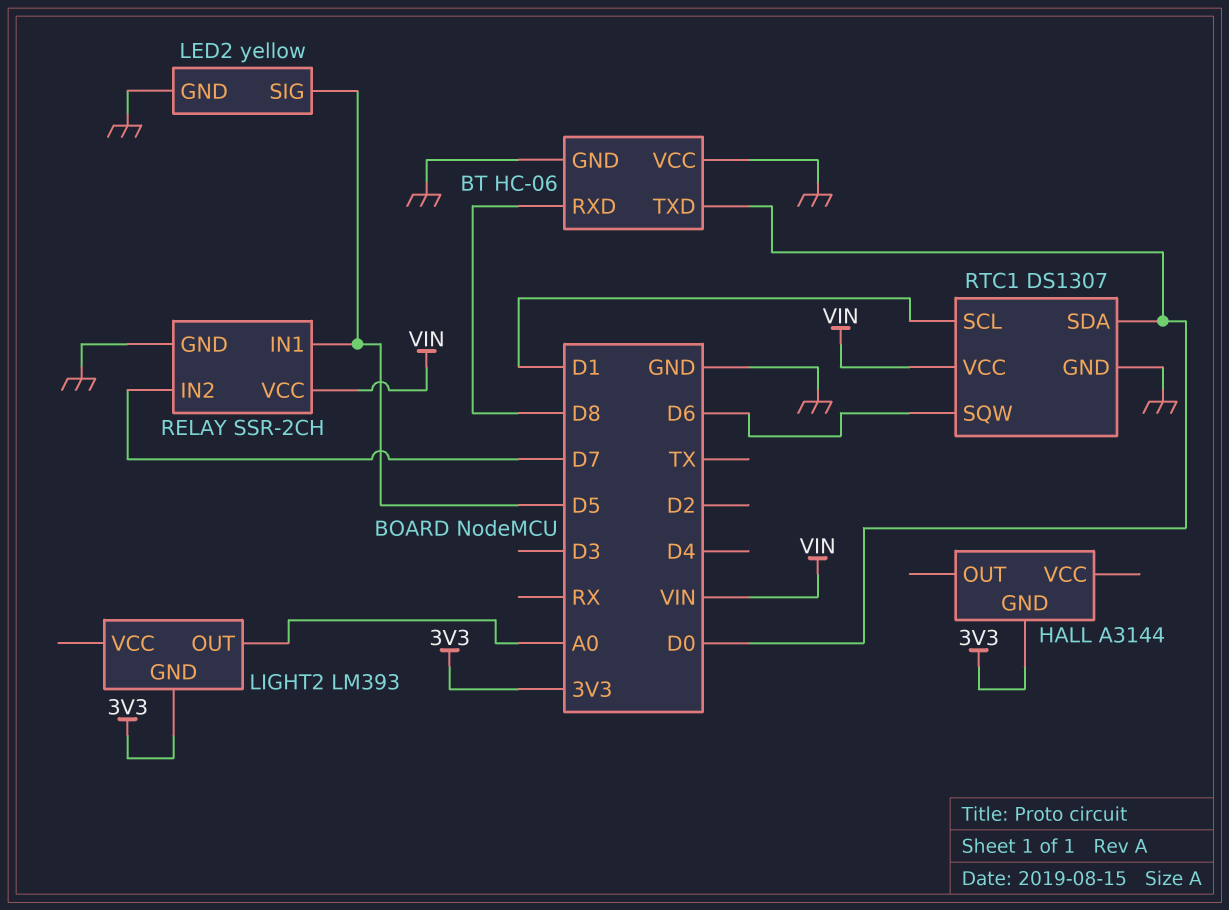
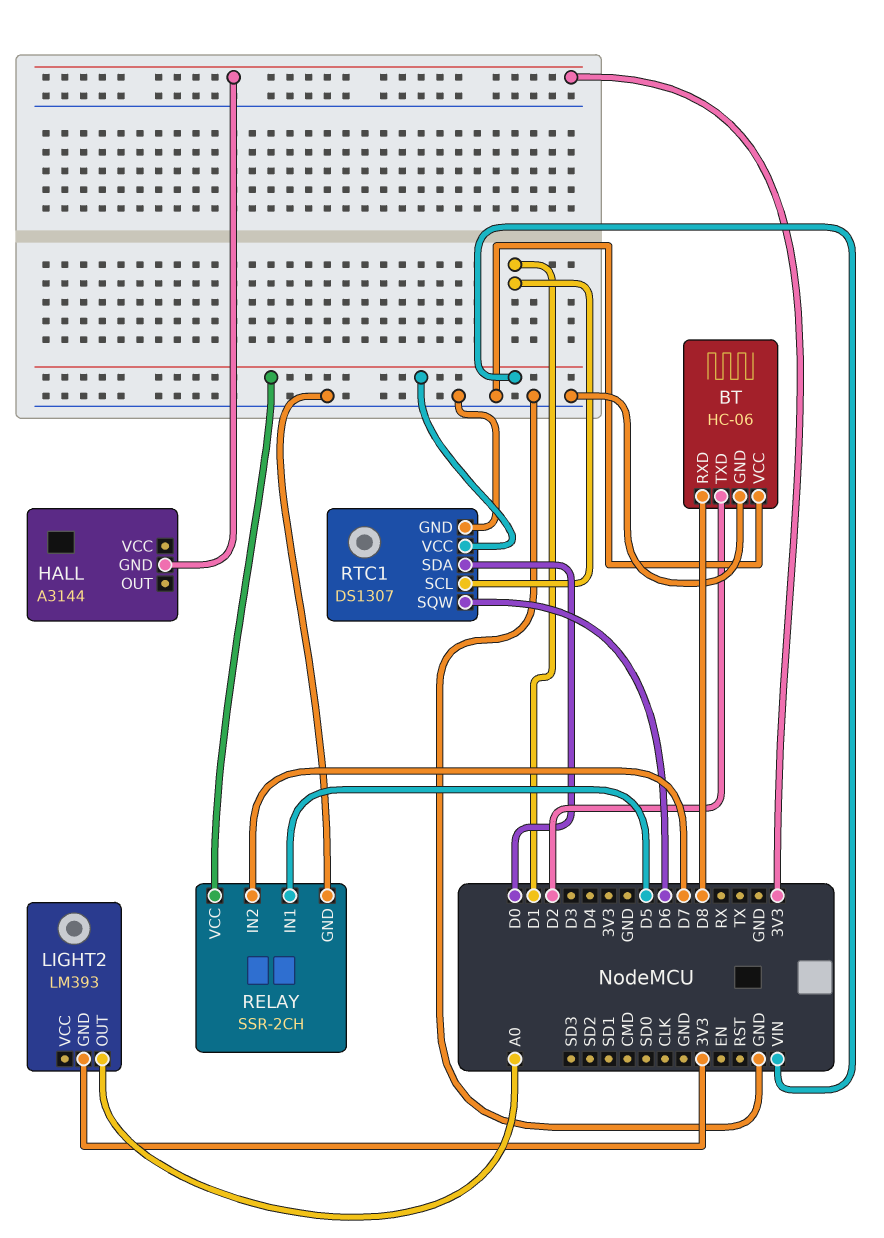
BT pin TXD: D0 -> D2
LED2: yellow -> none
LED2 pin GND: GND -> none
LED2 pin SIG: D5 -> none

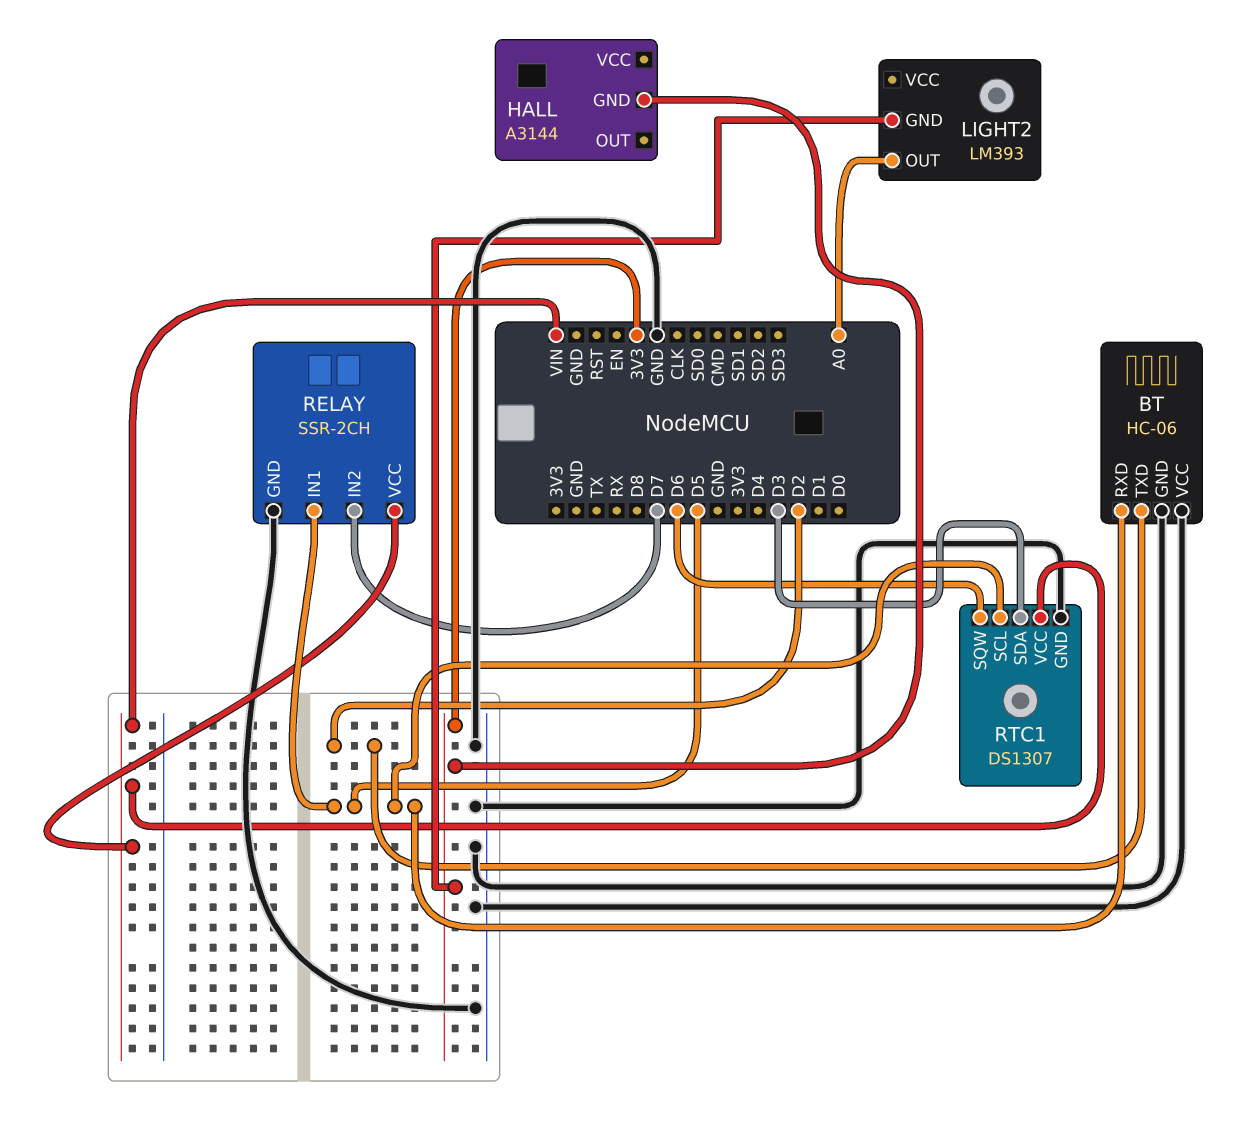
BT pin RXD: D8 -> D5
RTC1 pin SCL: D1 -> D5
RTC1 pin SDA: D0 -> D3

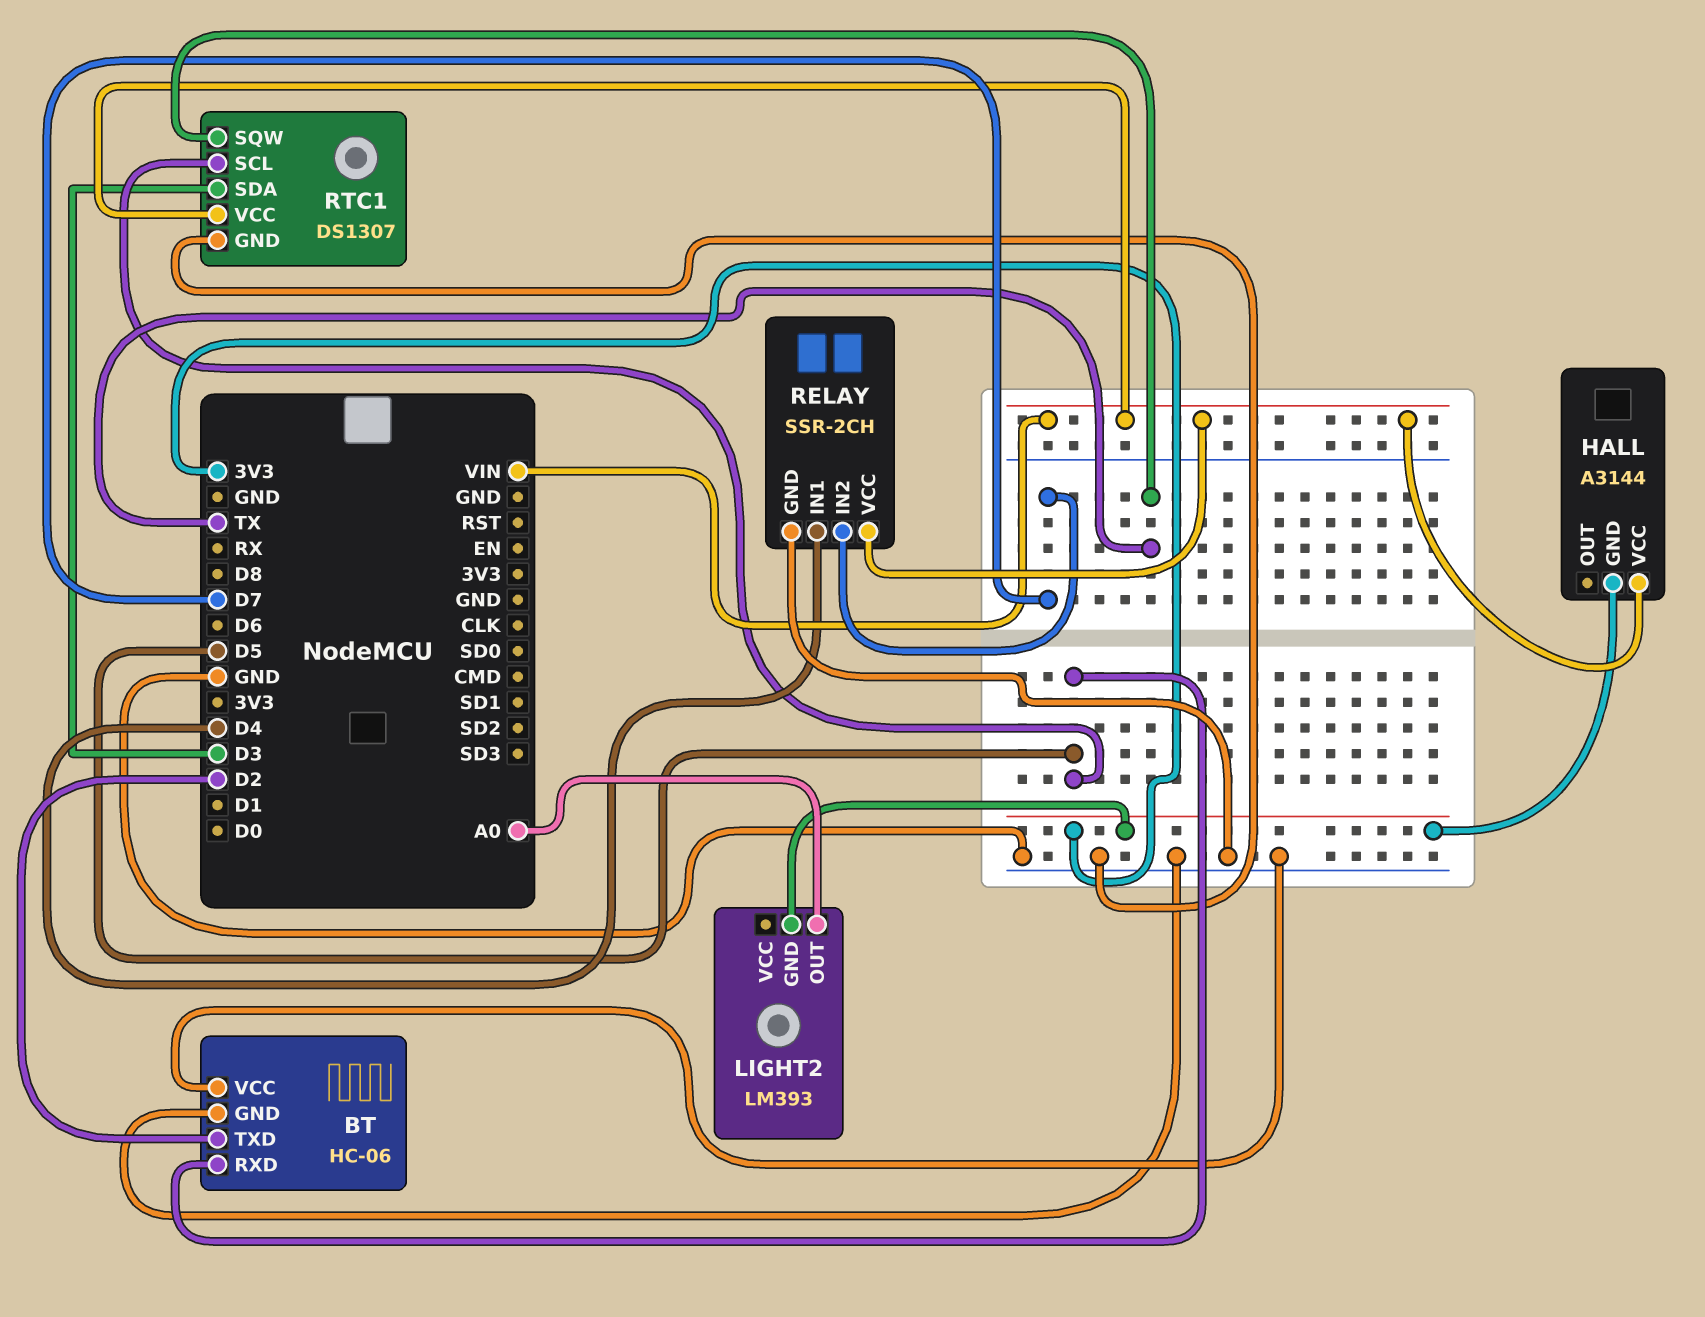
HALL pin VCC: none -> VIN
RELAY pin IN1: D5 -> D4
RTC1 pin SQW: D6 -> TX

